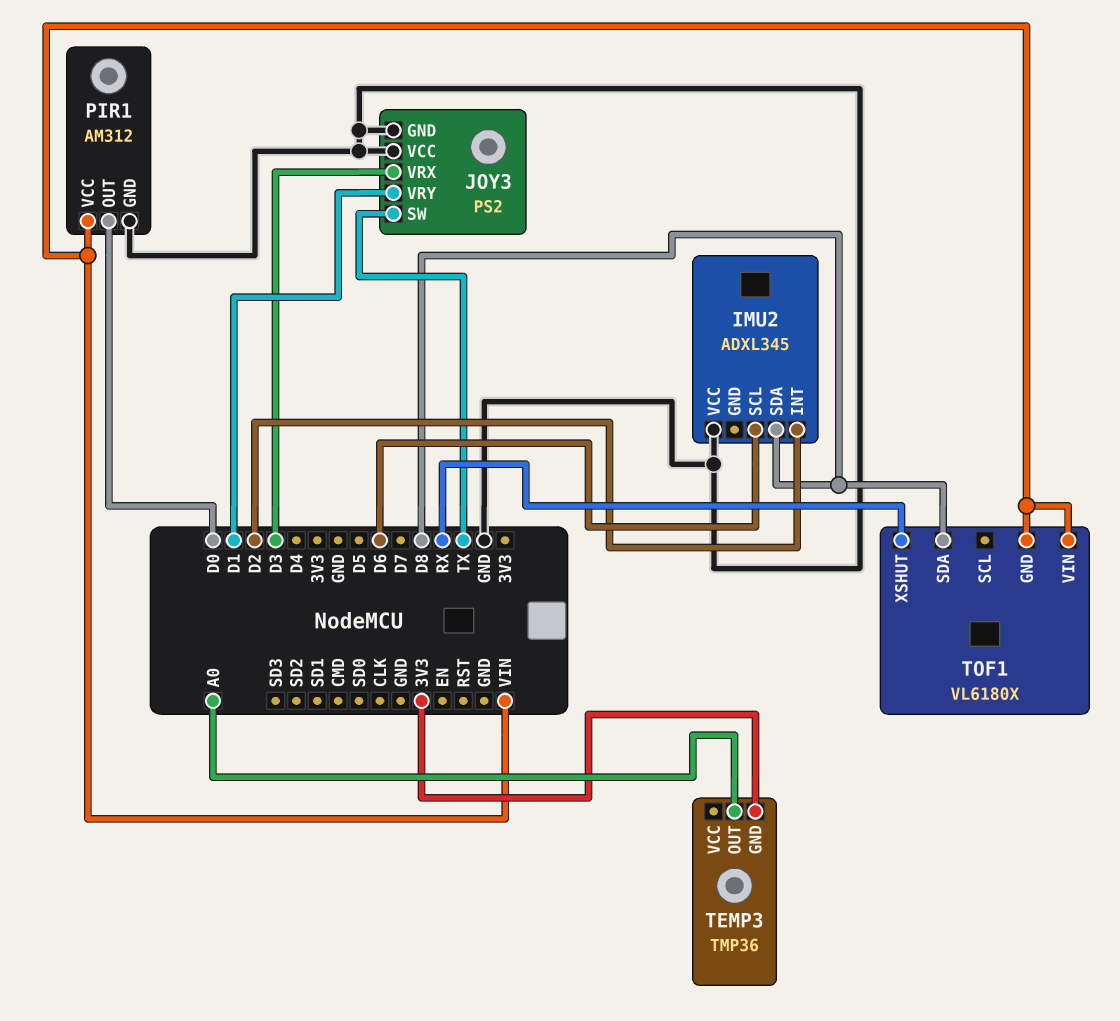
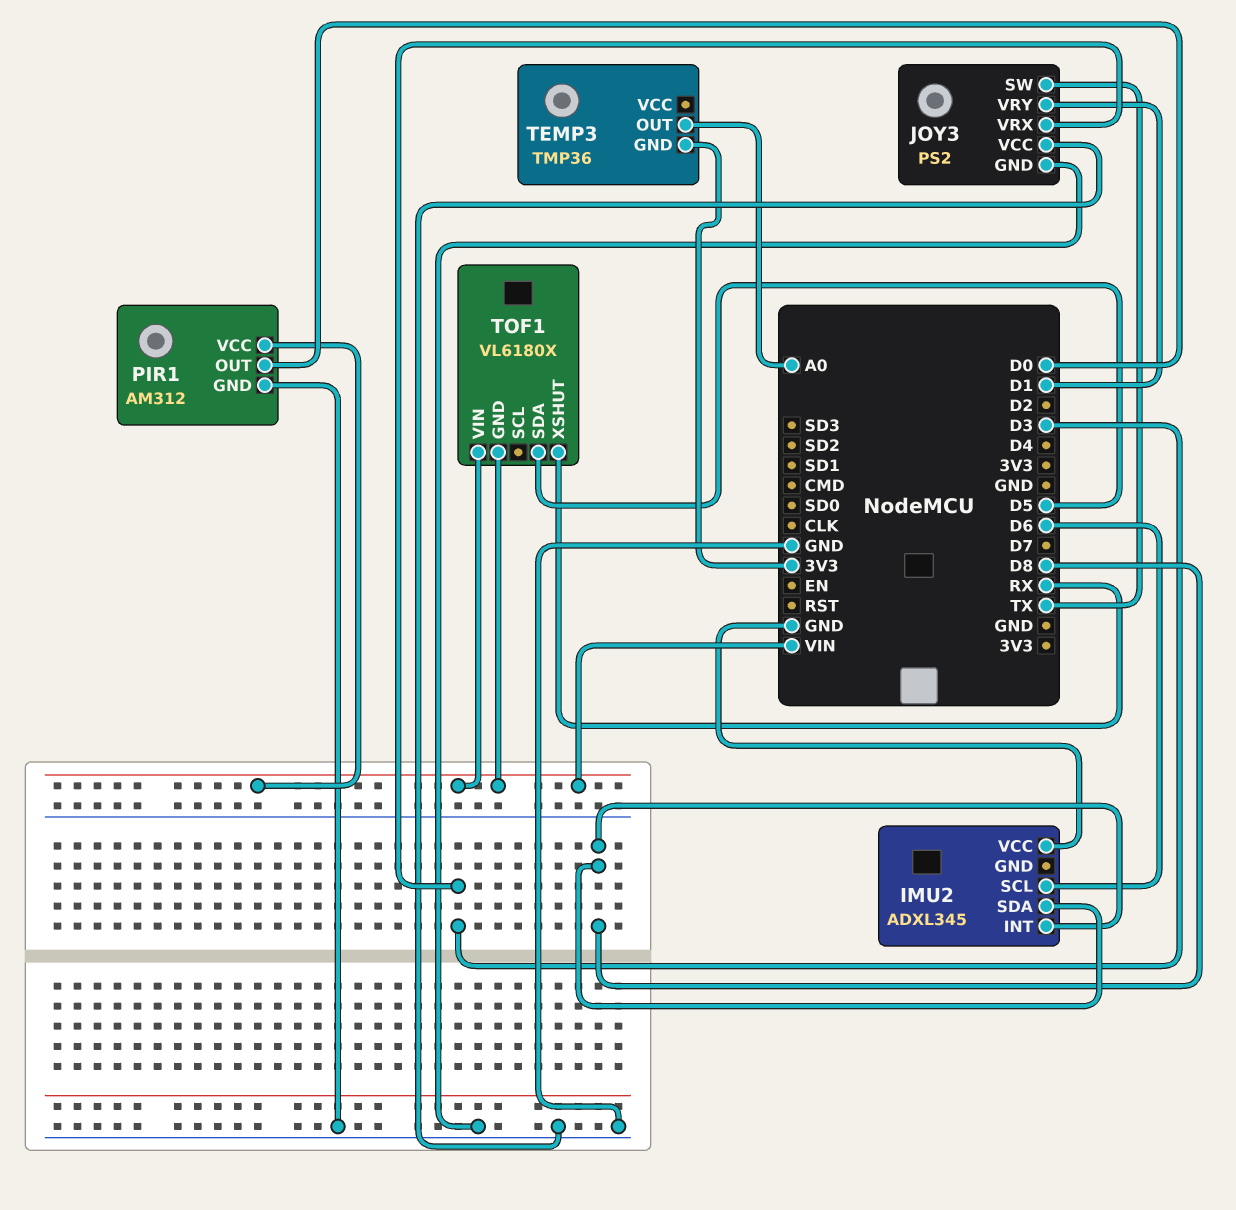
IMU2 pin INT: D2 -> D8
TOF1 pin SDA: D8 -> D5

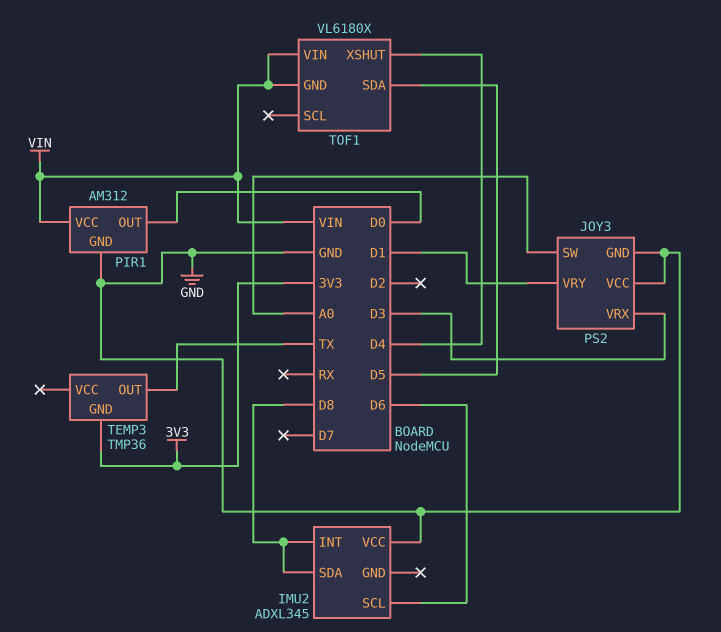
JOY3 pin SW: TX -> A0
TEMP3 pin OUT: A0 -> TX
TOF1 pin XSHUT: RX -> D4

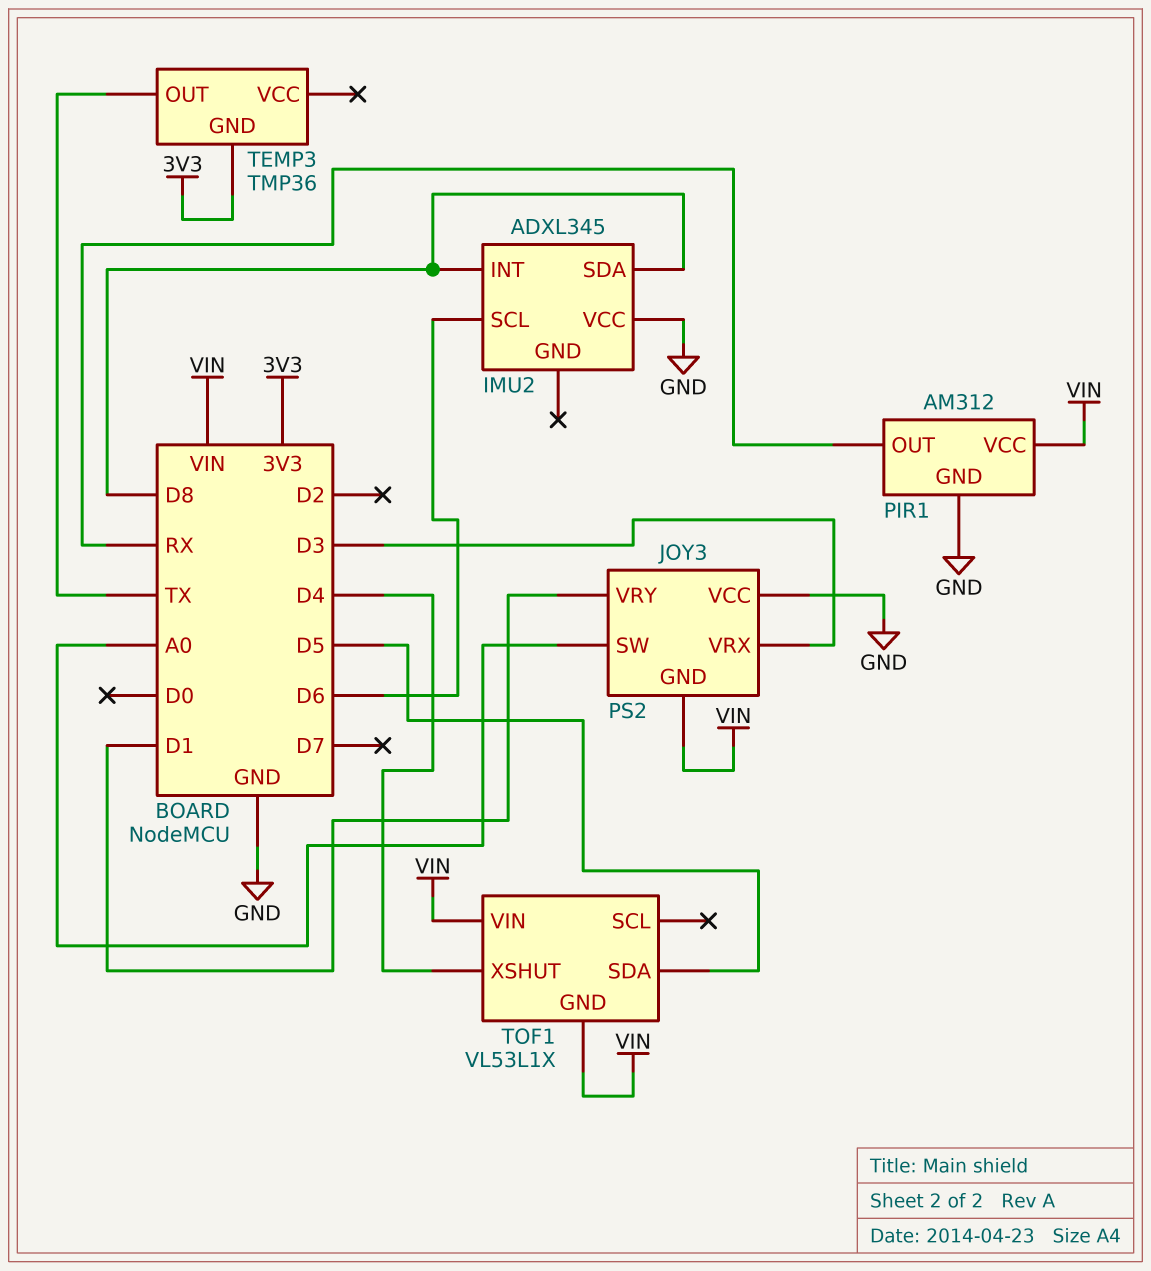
JOY3 pin GND: GND -> VIN
PIR1 pin OUT: D0 -> RX
TOF1: VL6180X -> VL53L1X

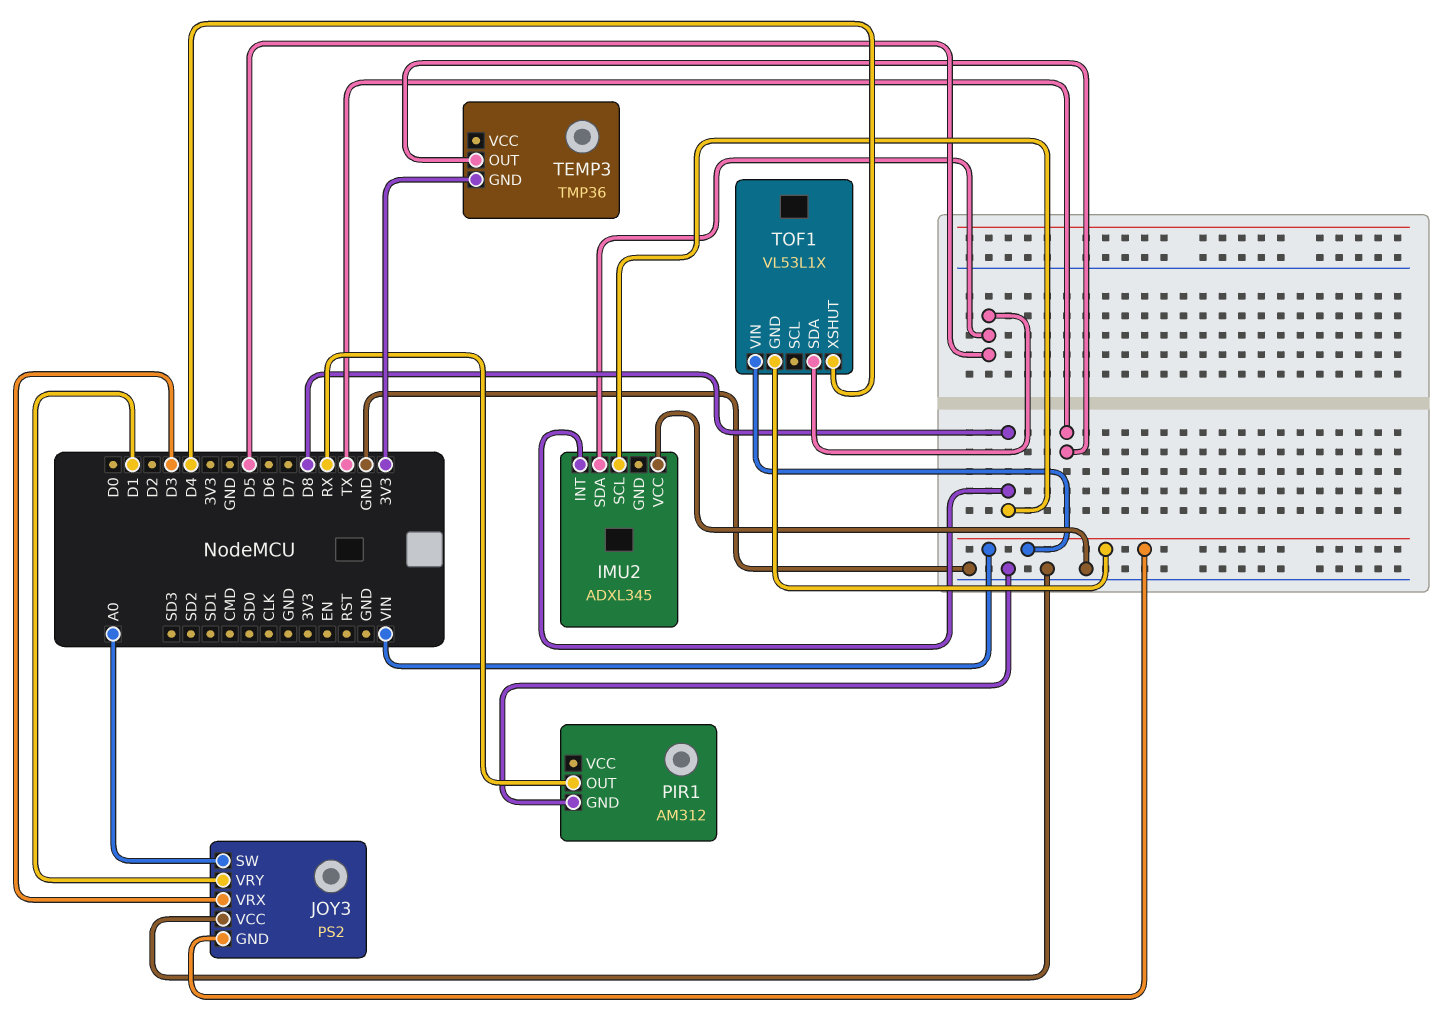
IMU2 pin SCL: D6 -> D8
IMU2 pin SDA: D8 -> D5
PIR1 pin VCC: VIN -> none

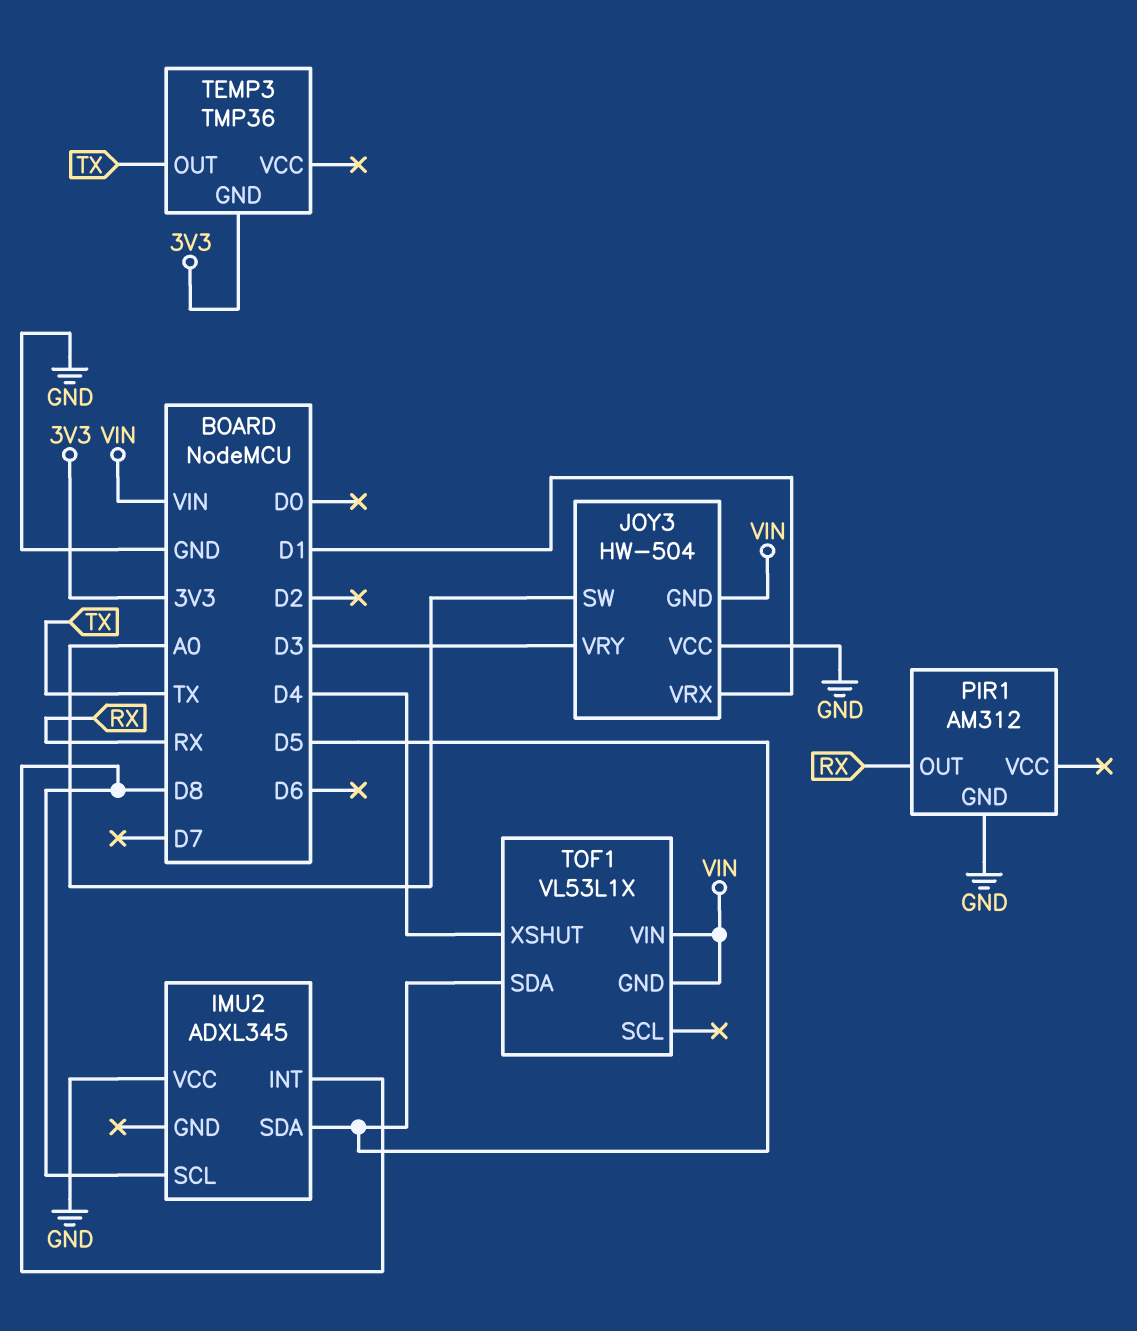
JOY3: PS2 -> HW-504
JOY3 pin VRX: D3 -> D1
JOY3 pin VRY: D1 -> D3

